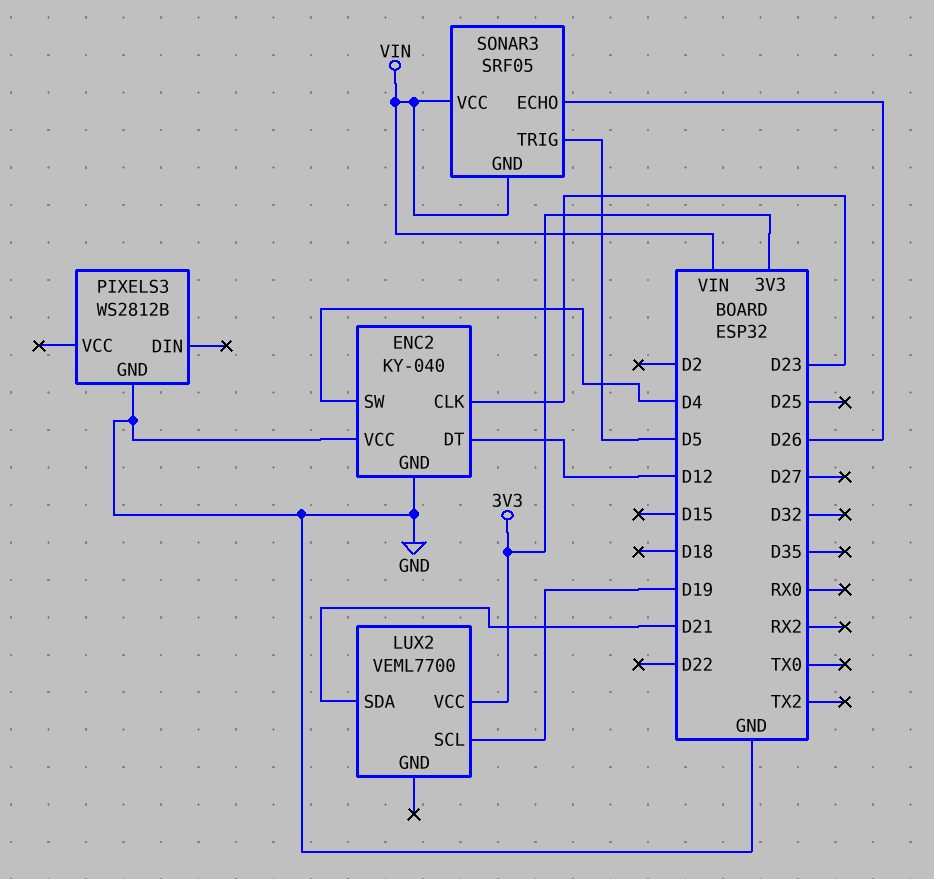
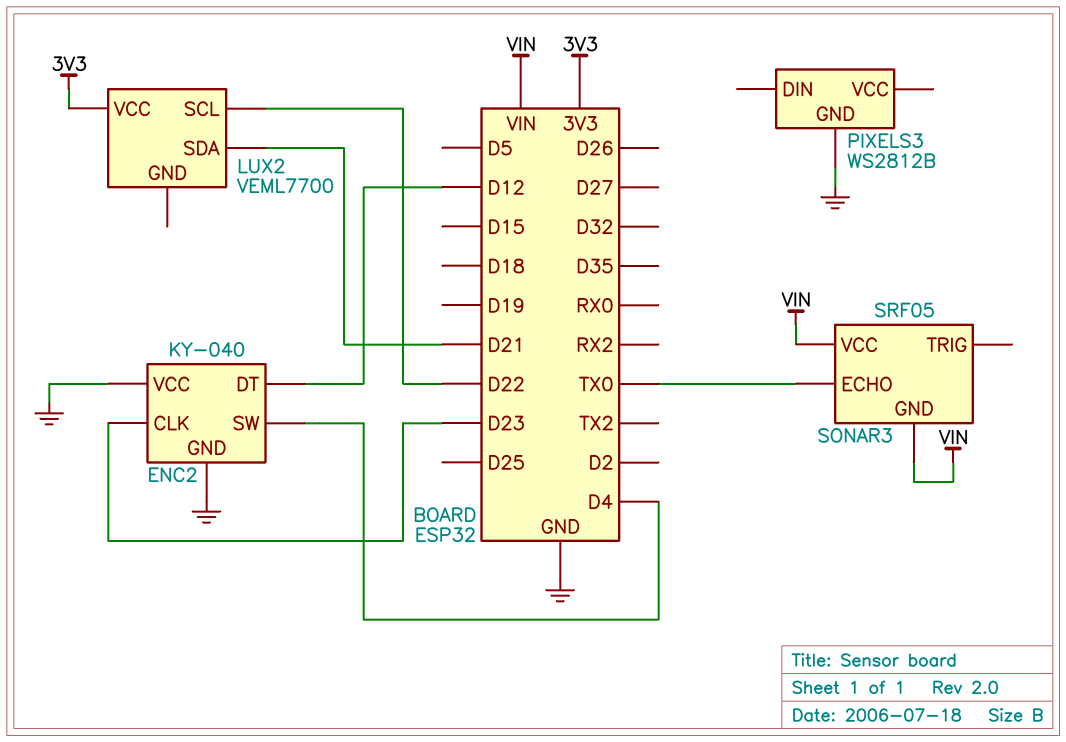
LUX2 pin SCL: D19 -> D22
SONAR3 pin ECHO: D26 -> TX0
SONAR3 pin TRIG: D5 -> none

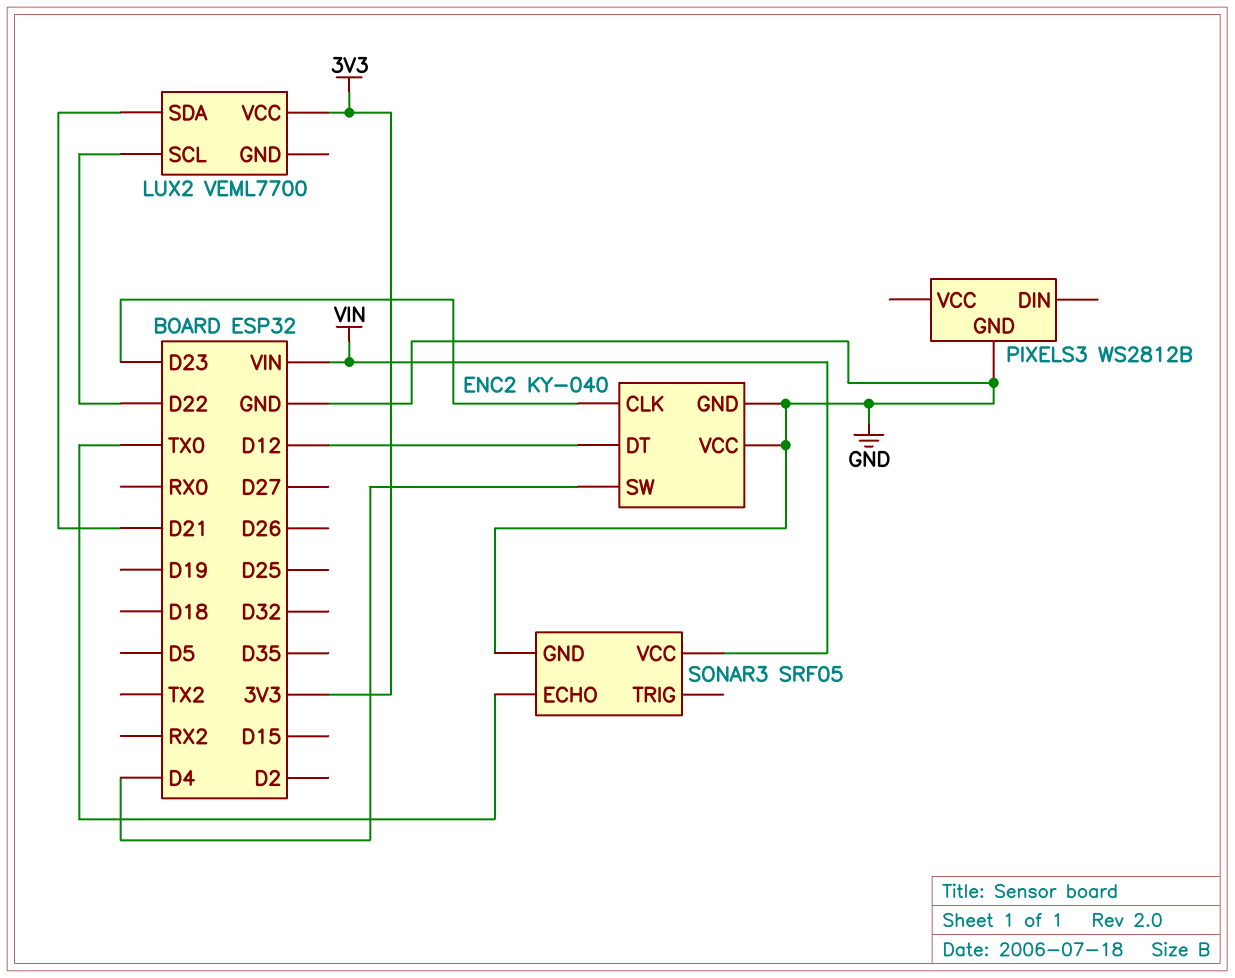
SONAR3 pin GND: VIN -> GND

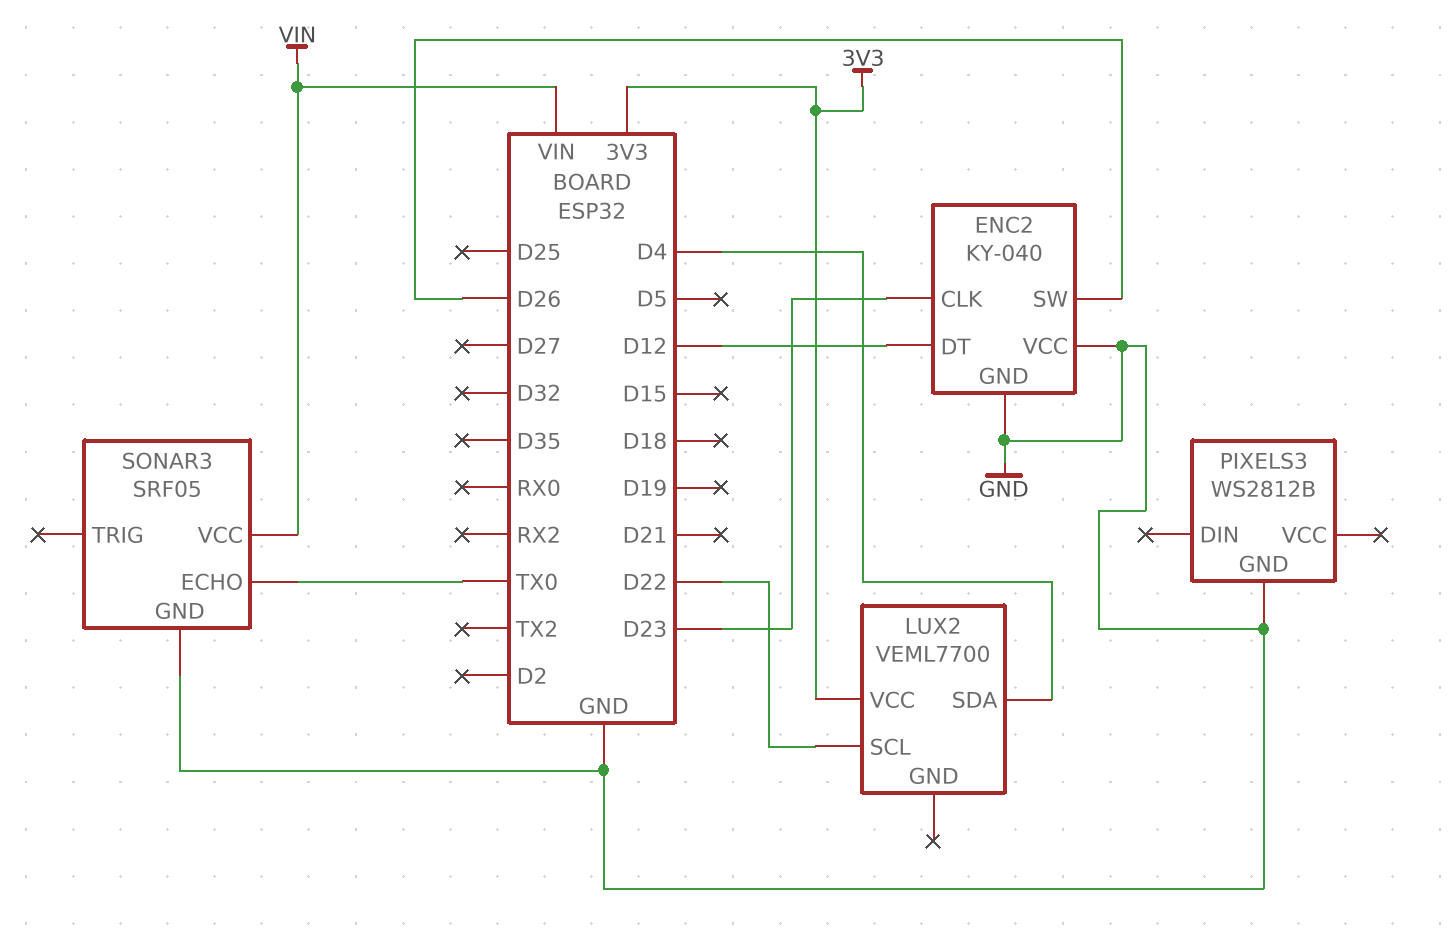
ENC2 pin SW: D4 -> D26
LUX2 pin SDA: D21 -> D4

